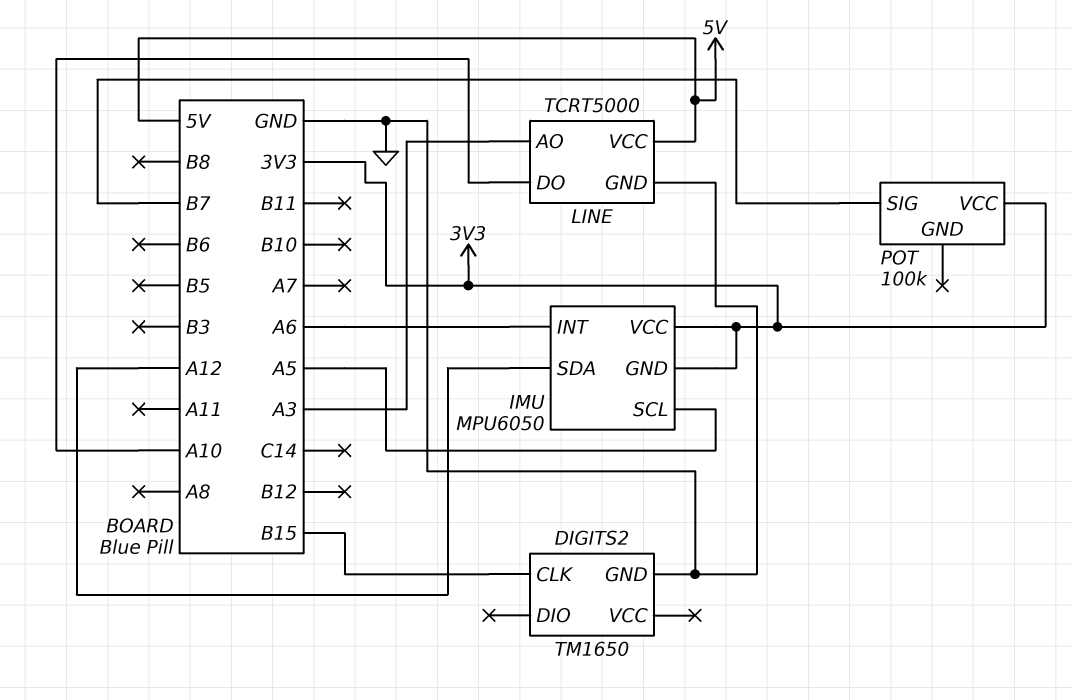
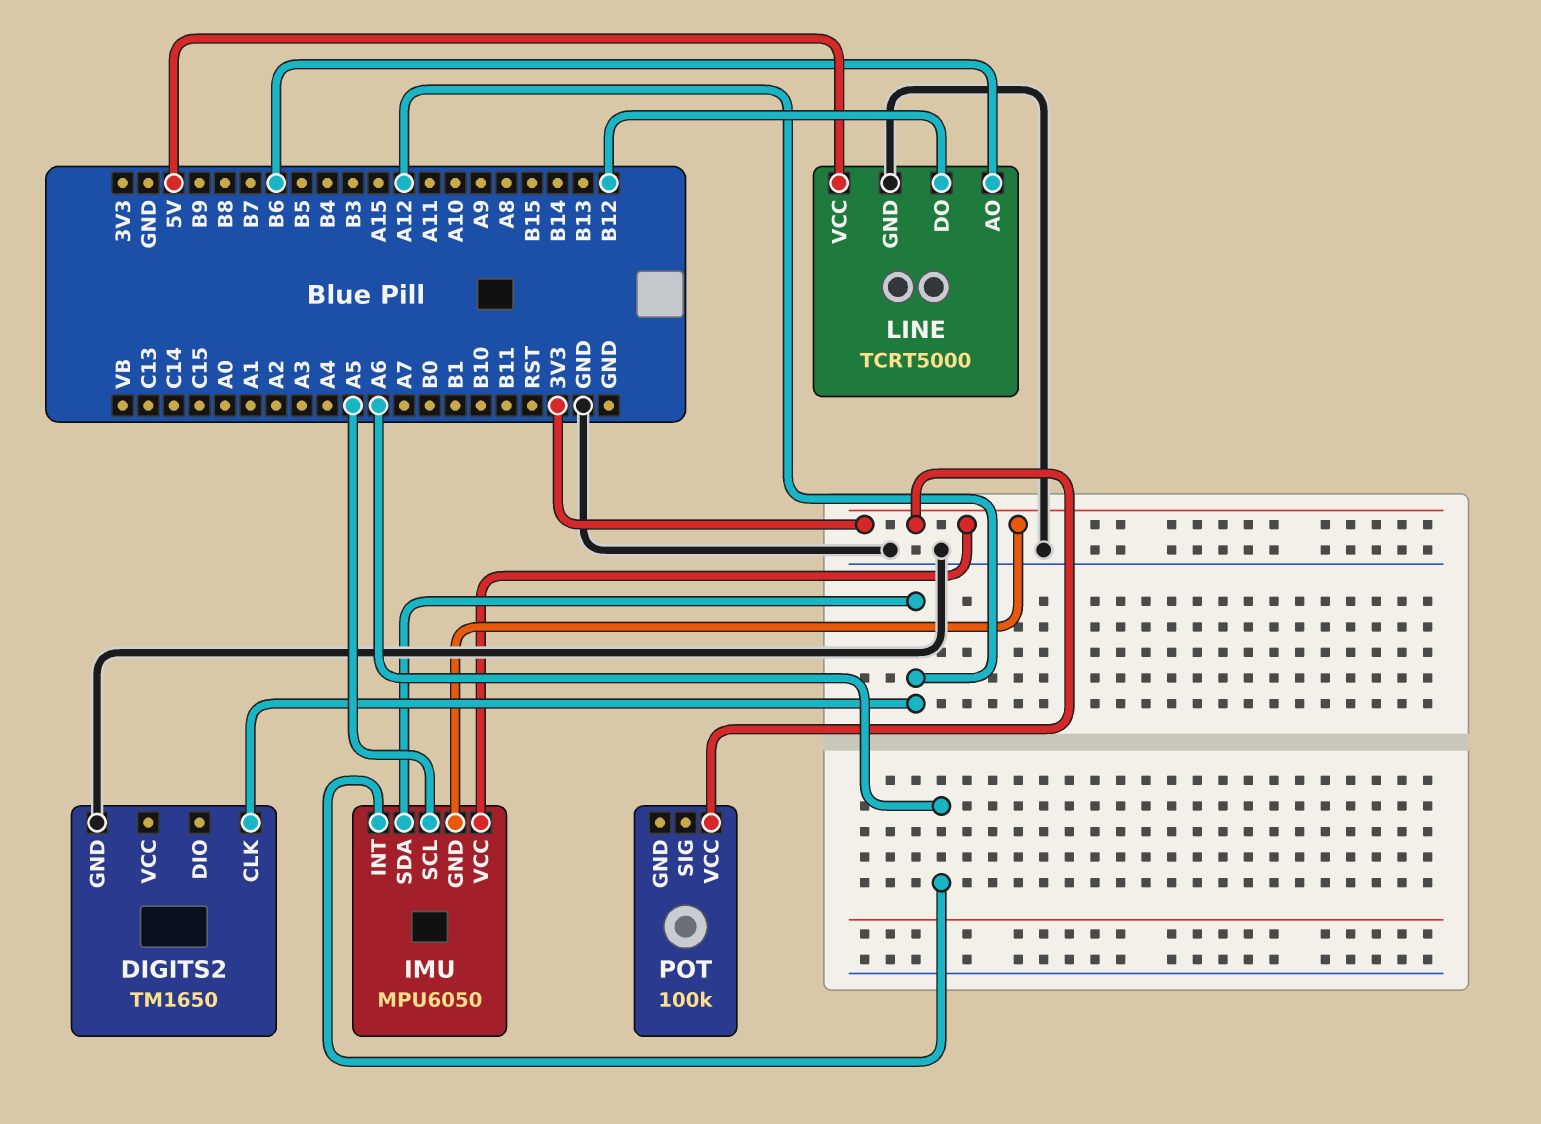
DIGITS2 pin CLK: B15 -> A12
LINE pin AO: A3 -> B6
LINE pin DO: A10 -> B12
POT pin SIG: B7 -> none

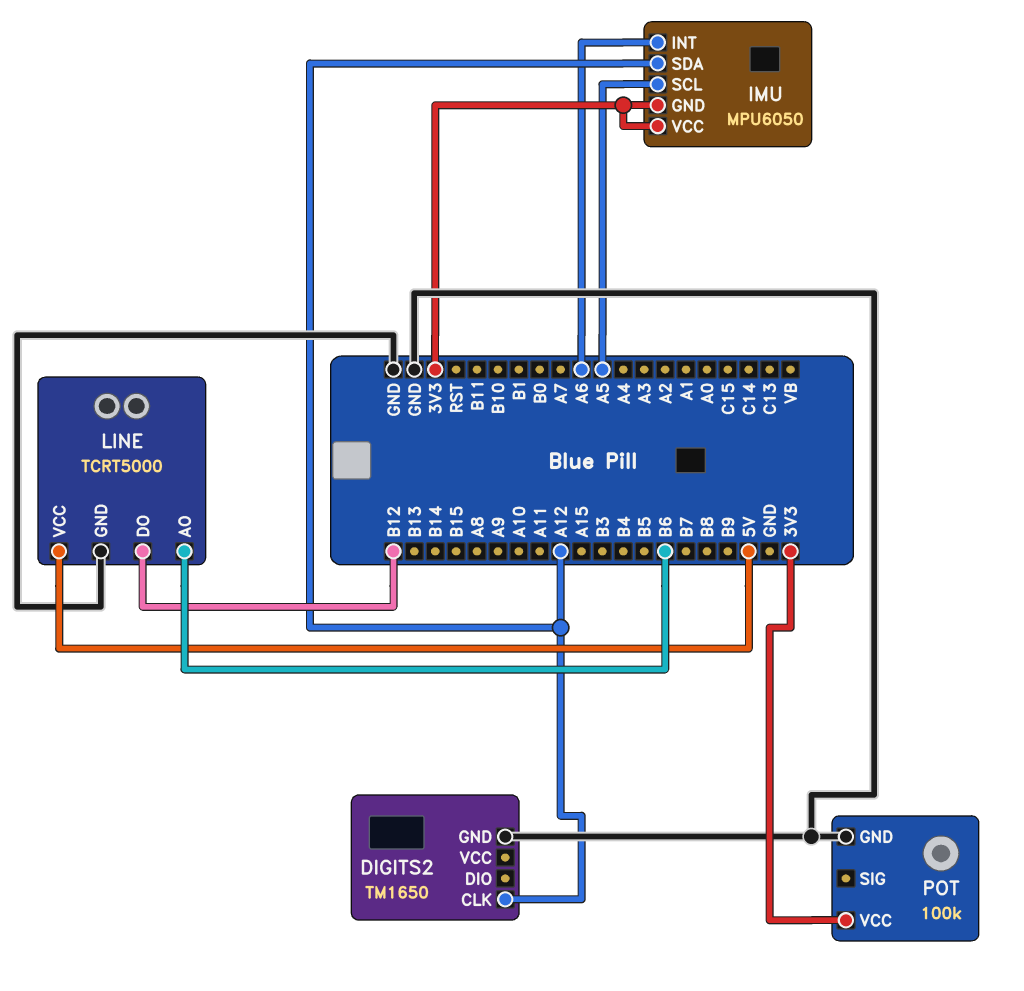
POT pin GND: none -> GND

